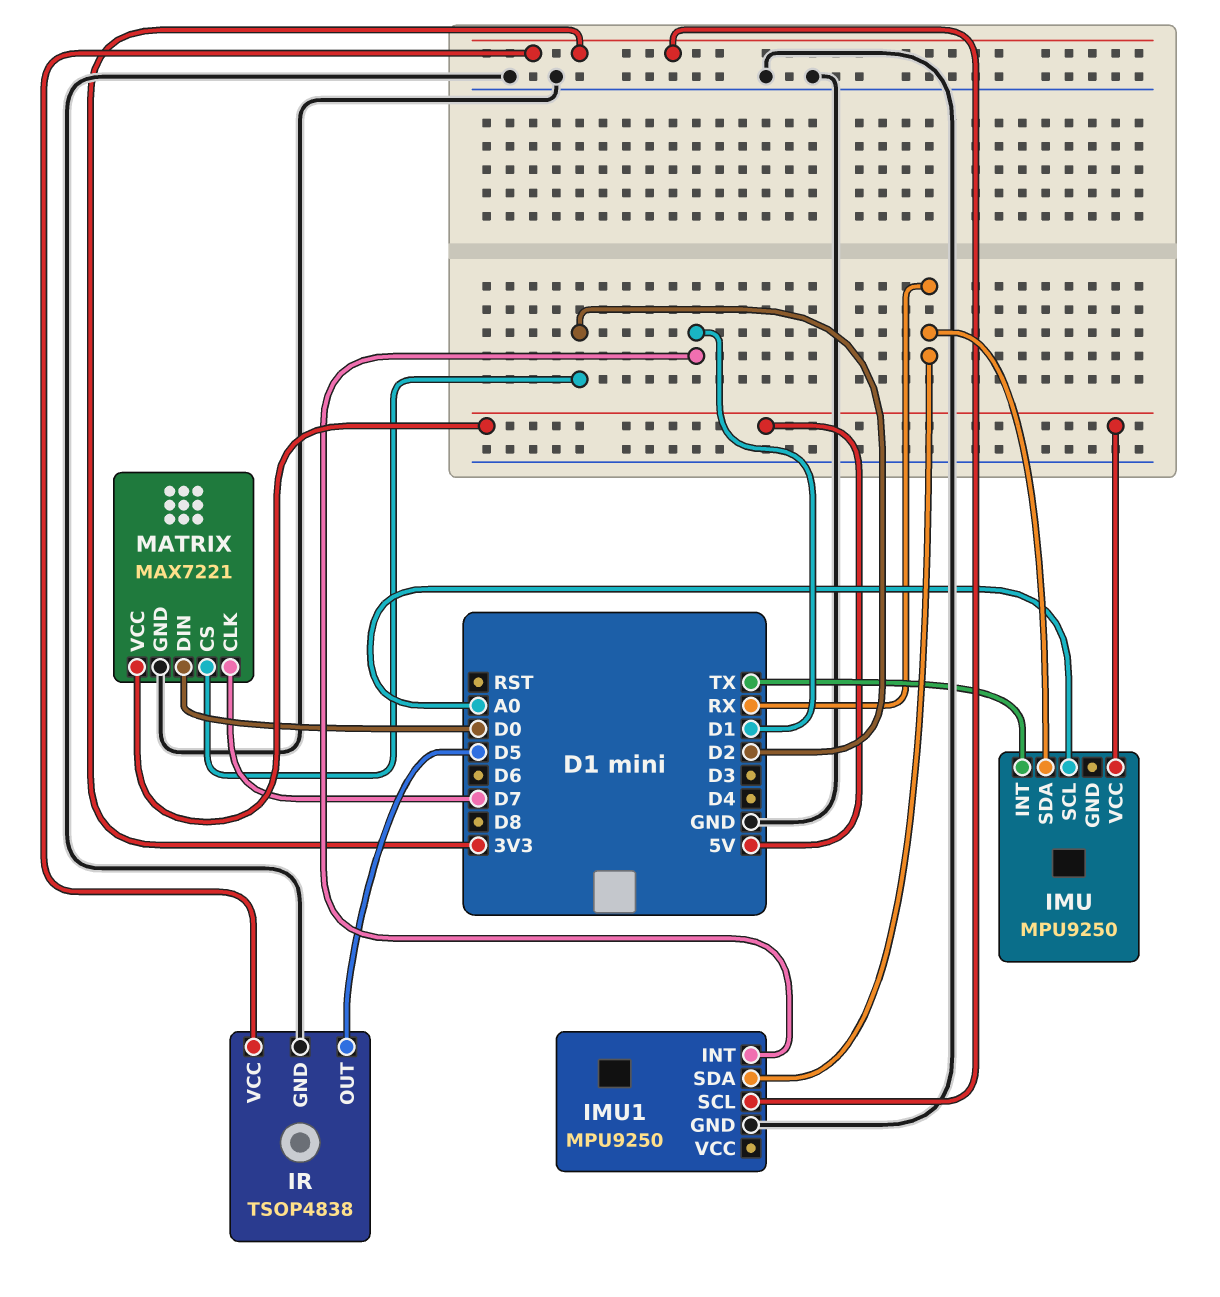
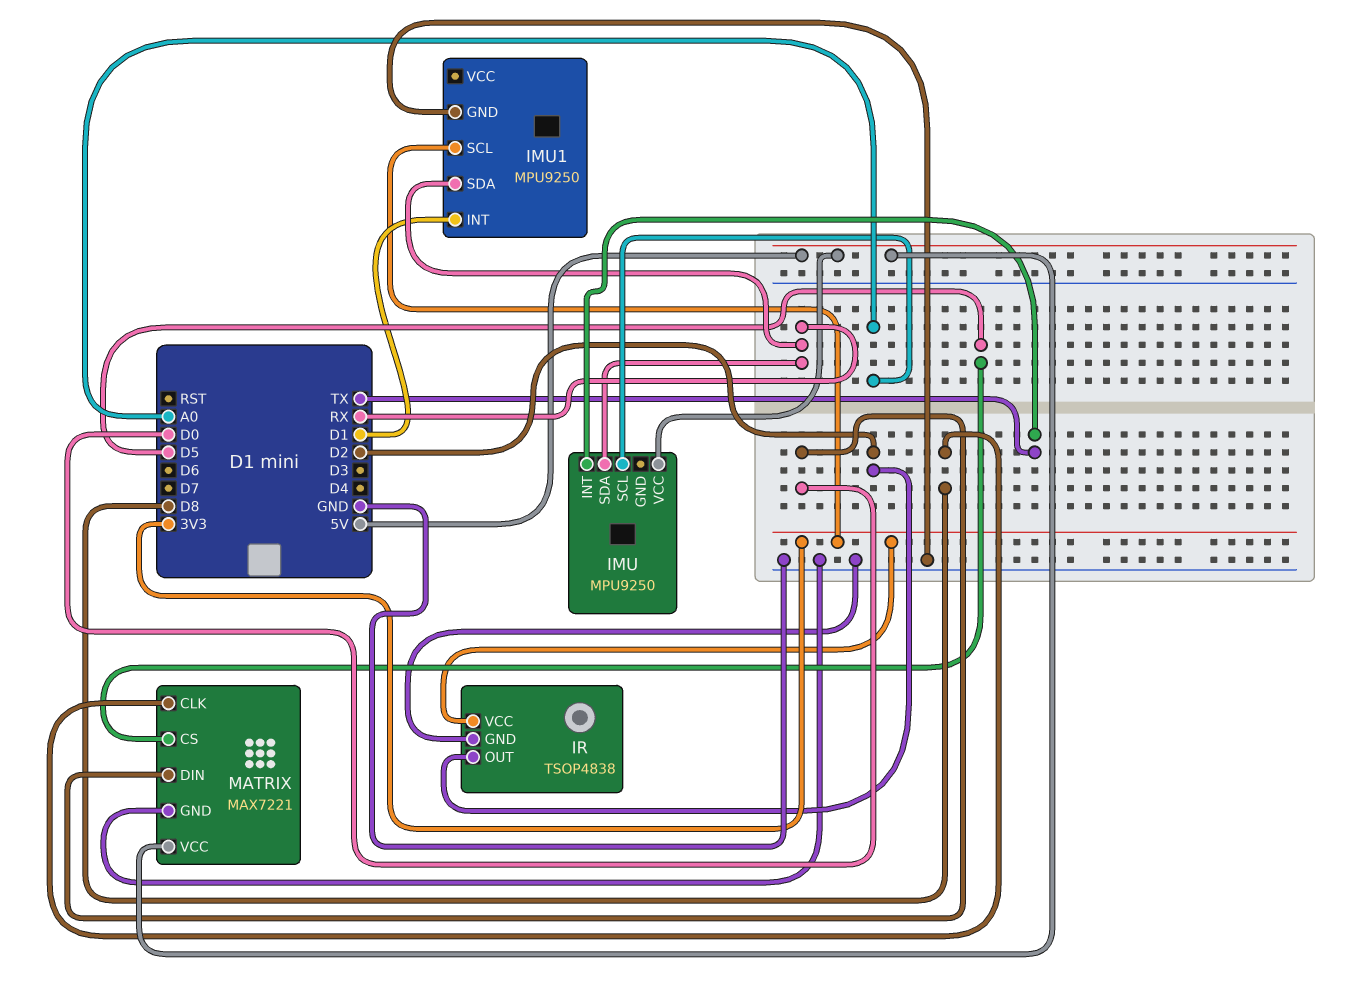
IR pin OUT: D5 -> D2
MATRIX pin CLK: D7 -> D8
MATRIX pin CS: D2 -> D5

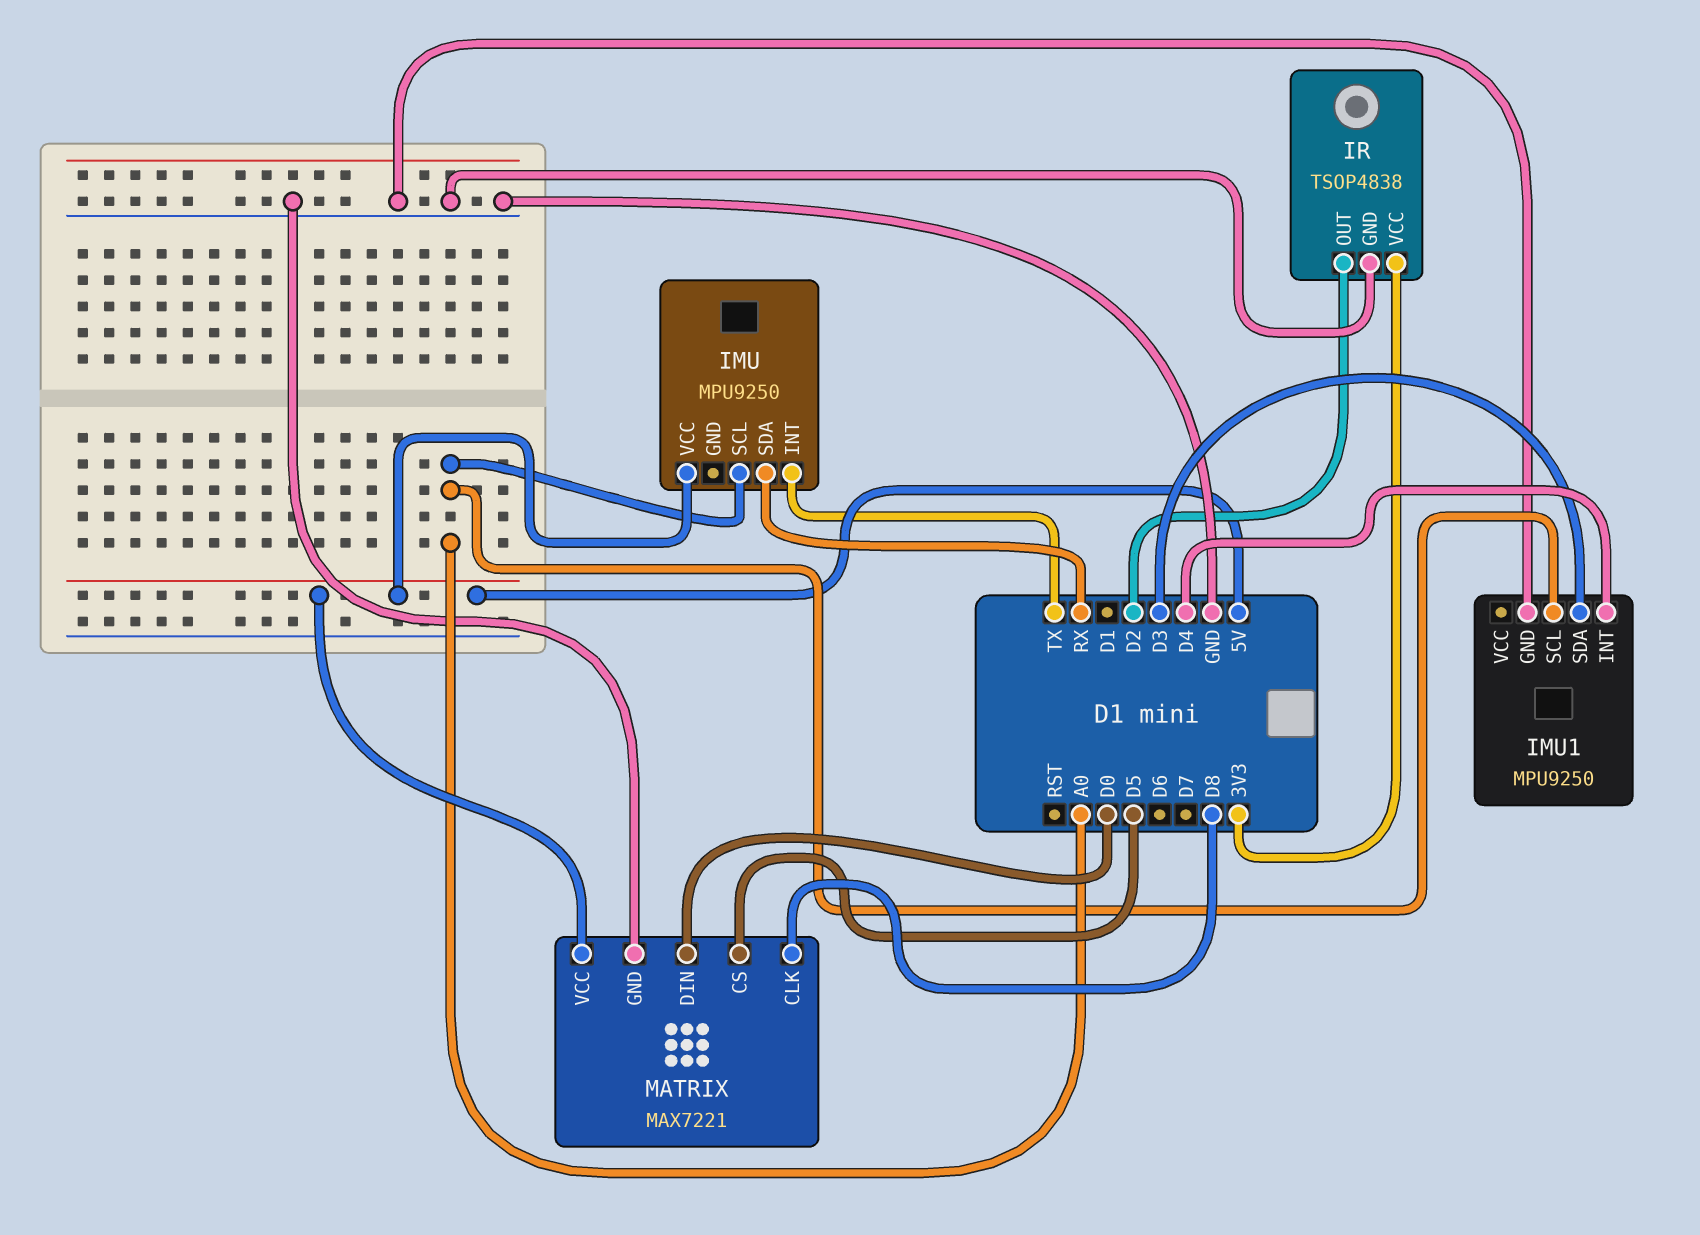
IMU1 pin INT: D1 -> D4
IMU1 pin SCL: 3V3 -> A0
IMU1 pin SDA: RX -> D3

